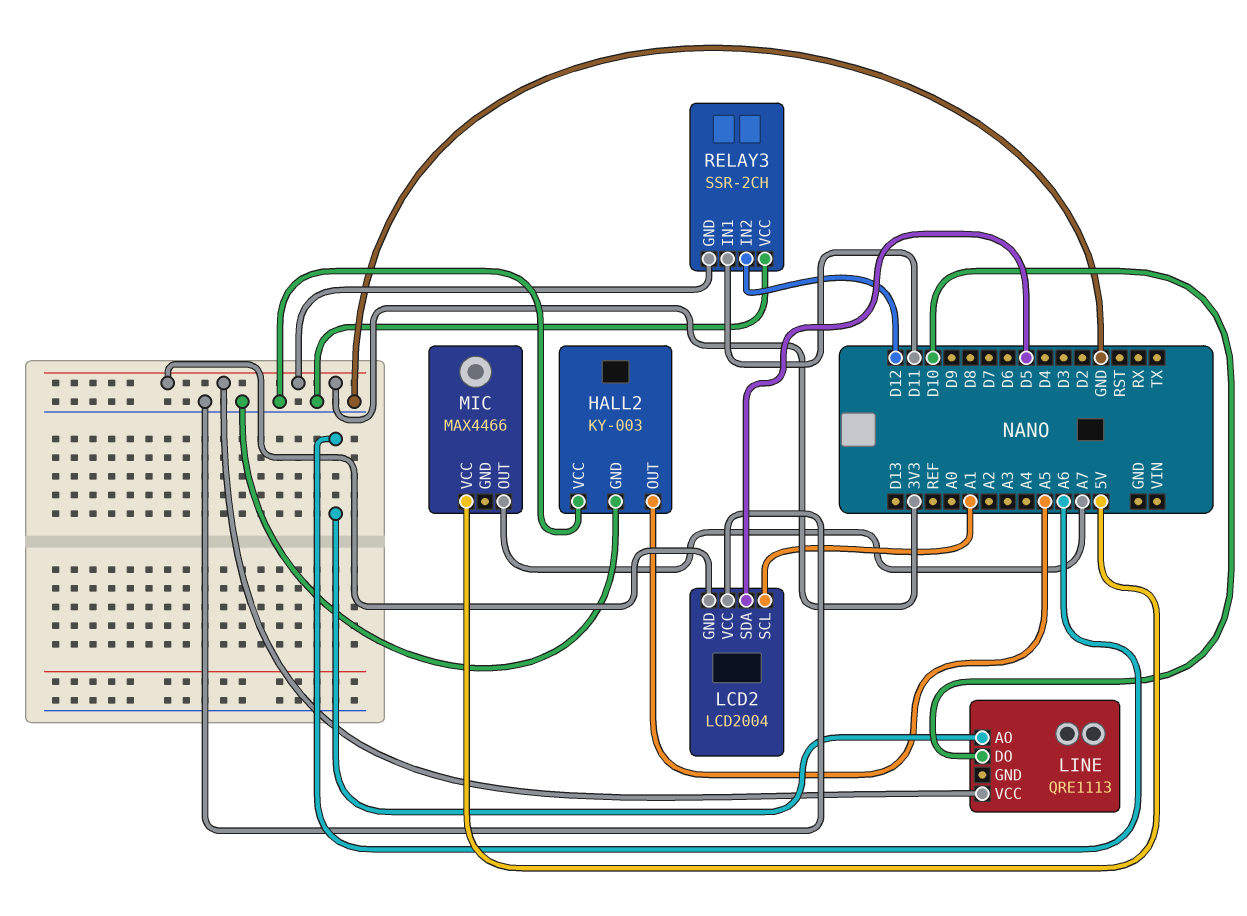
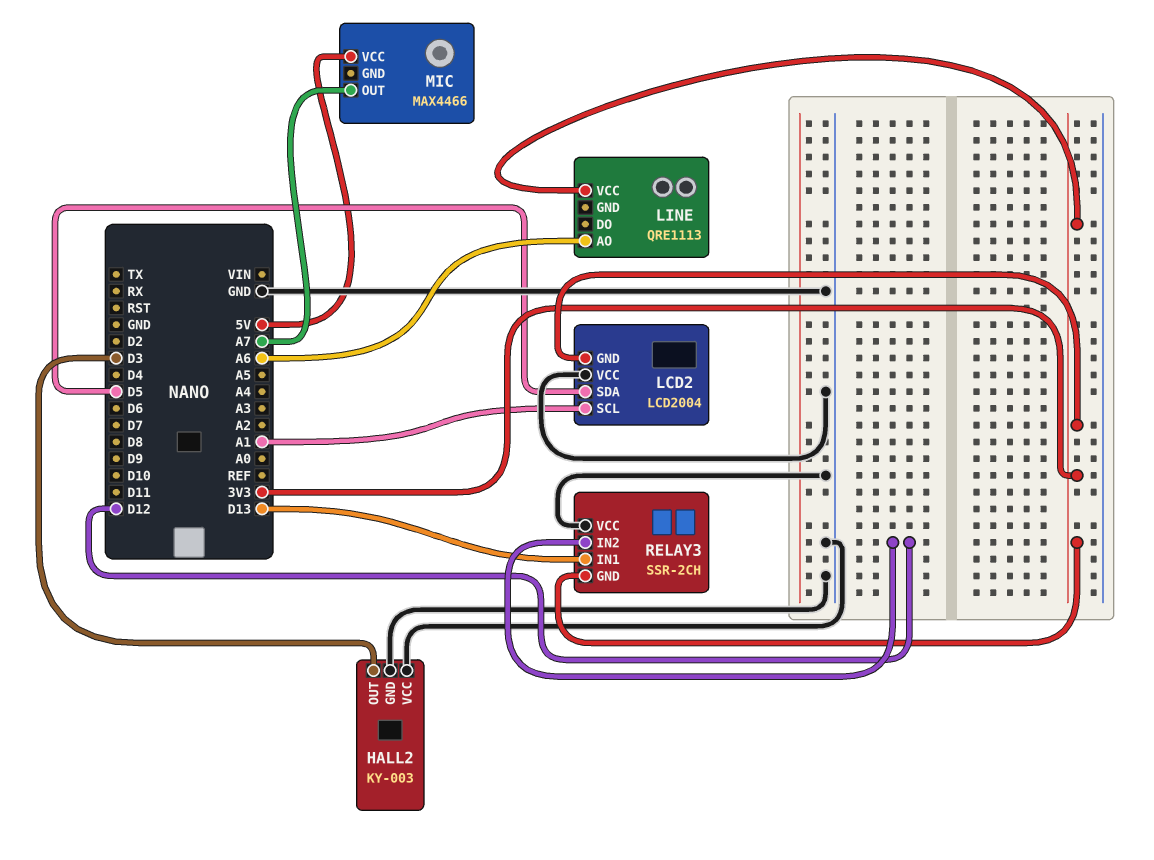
HALL2 pin OUT: A5 -> D3
LINE pin DO: D10 -> none
RELAY3 pin IN1: D11 -> D13

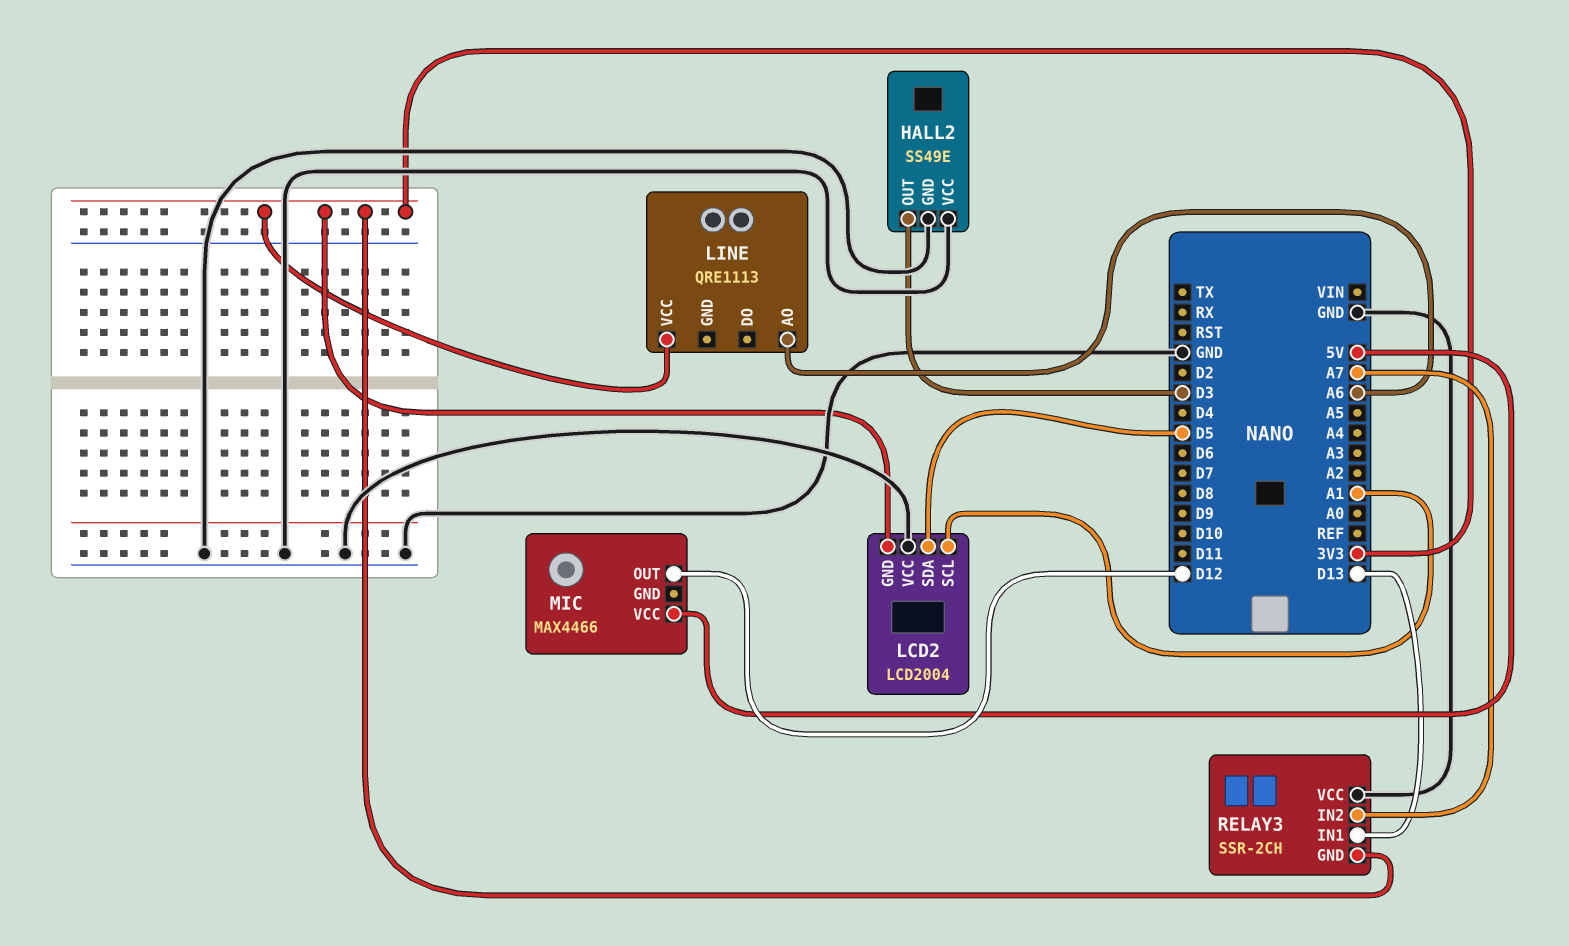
HALL2: KY-003 -> SS49E
MIC pin OUT: A7 -> D12
RELAY3 pin IN2: D12 -> A7

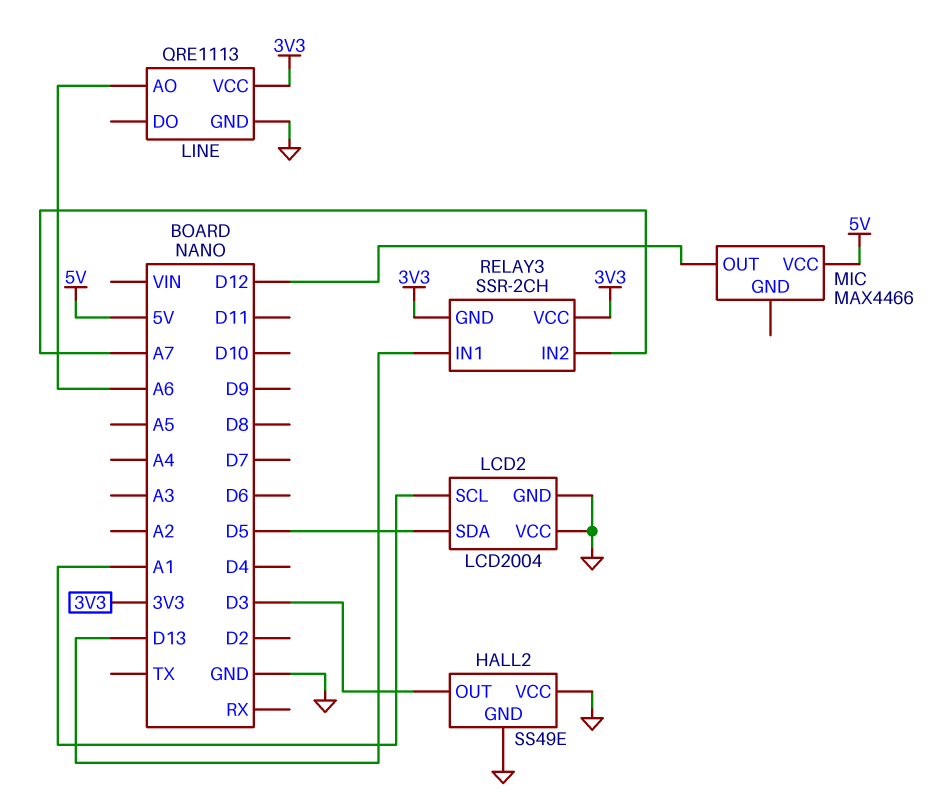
LCD2 pin GND: 3V3 -> GND
LINE pin GND: none -> GND
RELAY3 pin VCC: GND -> 3V3

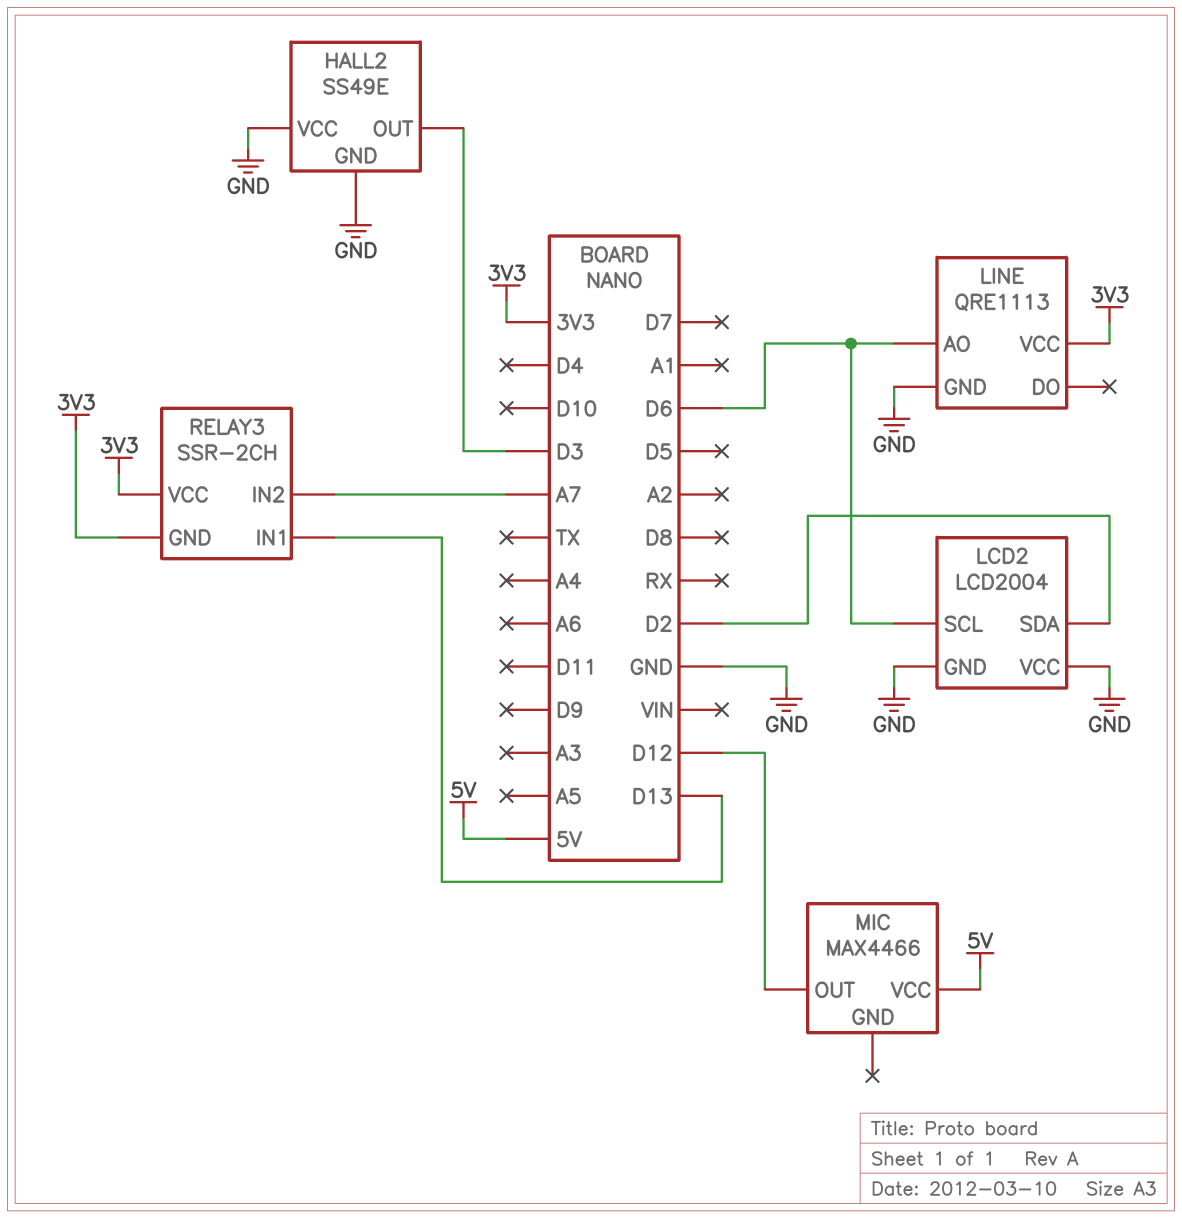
LCD2 pin SCL: A1 -> D6
LCD2 pin SDA: D5 -> D2
LINE pin AO: A6 -> D6

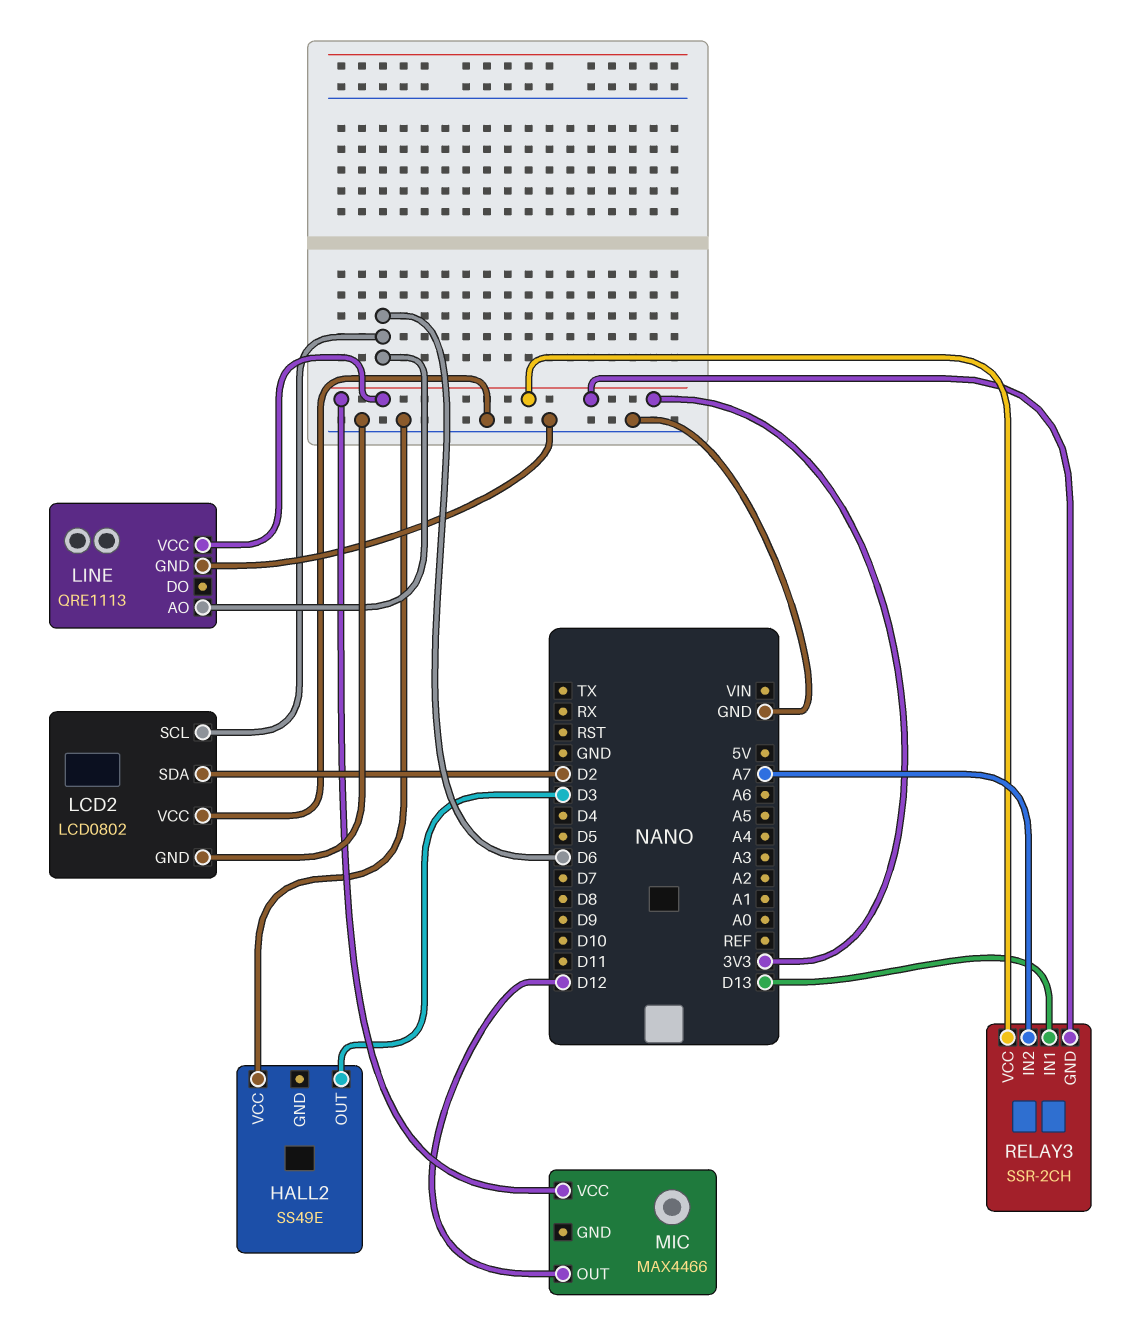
HALL2 pin GND: GND -> none
LCD2: LCD2004 -> LCD0802
MIC pin VCC: 5V -> 3V3

